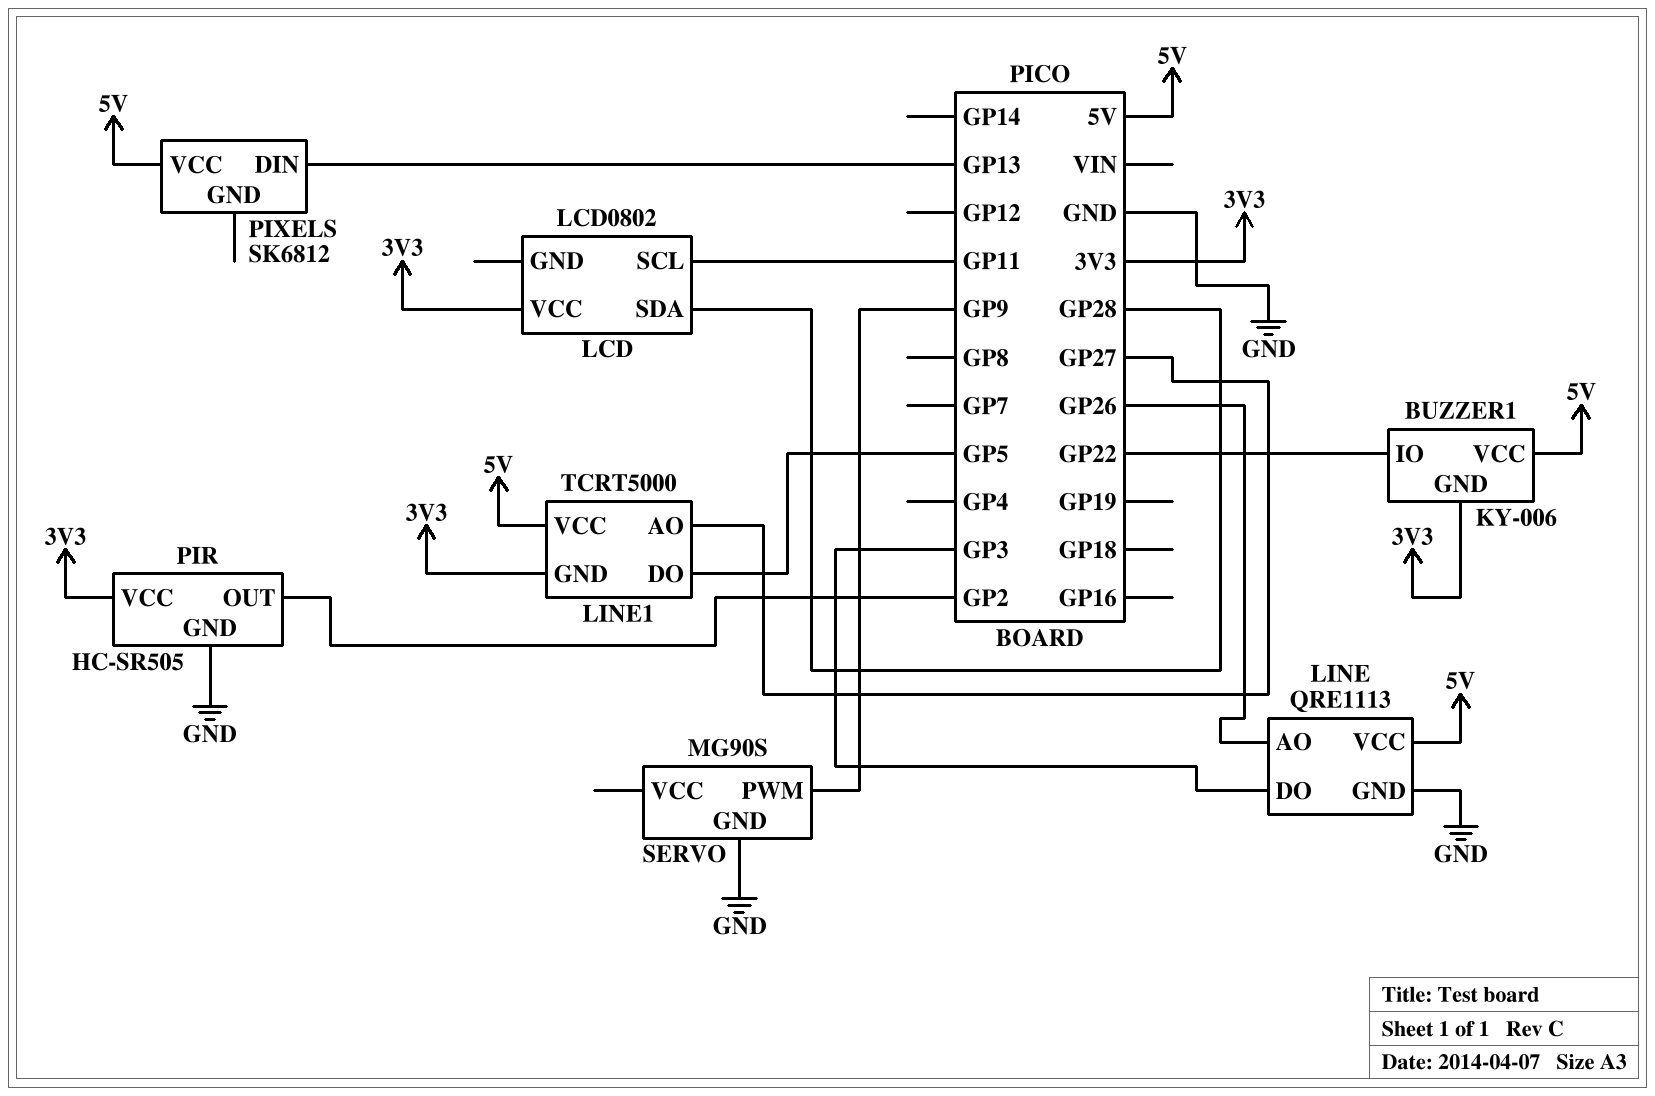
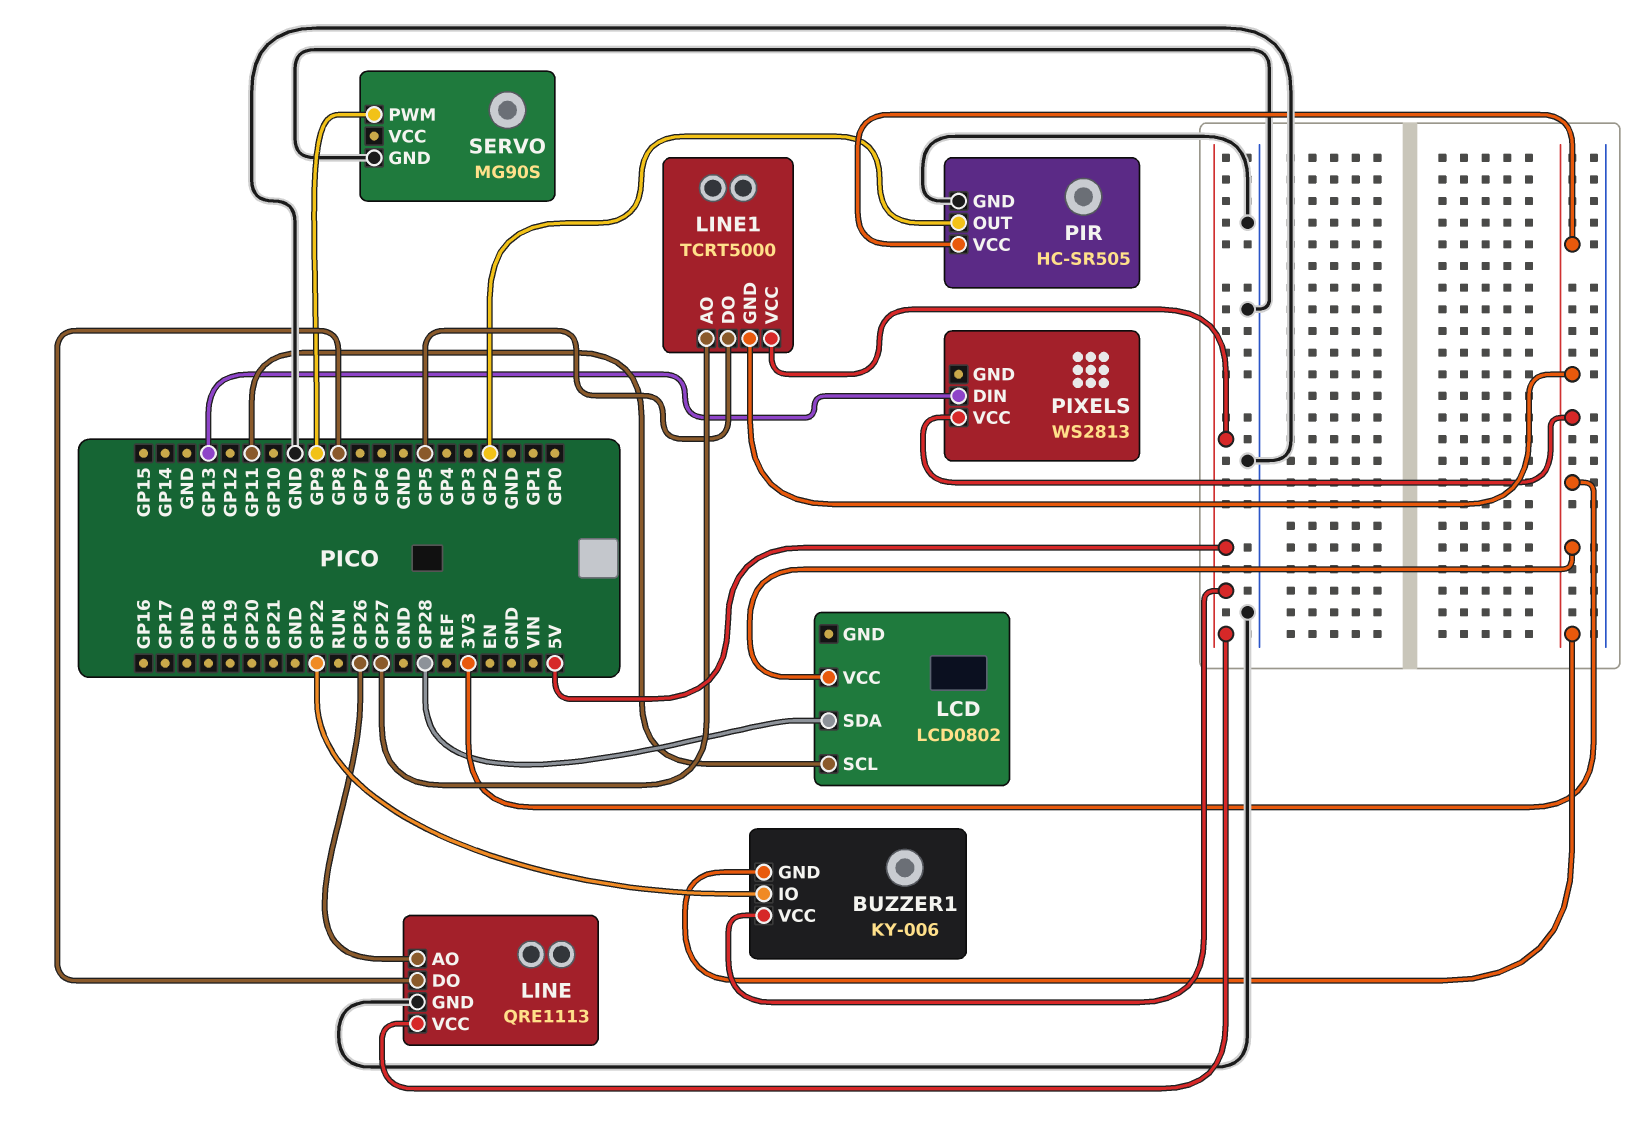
LINE pin DO: GP3 -> GP8
PIXELS: SK6812 -> WS2813
PIXELS pin VCC: 5V -> 3V3

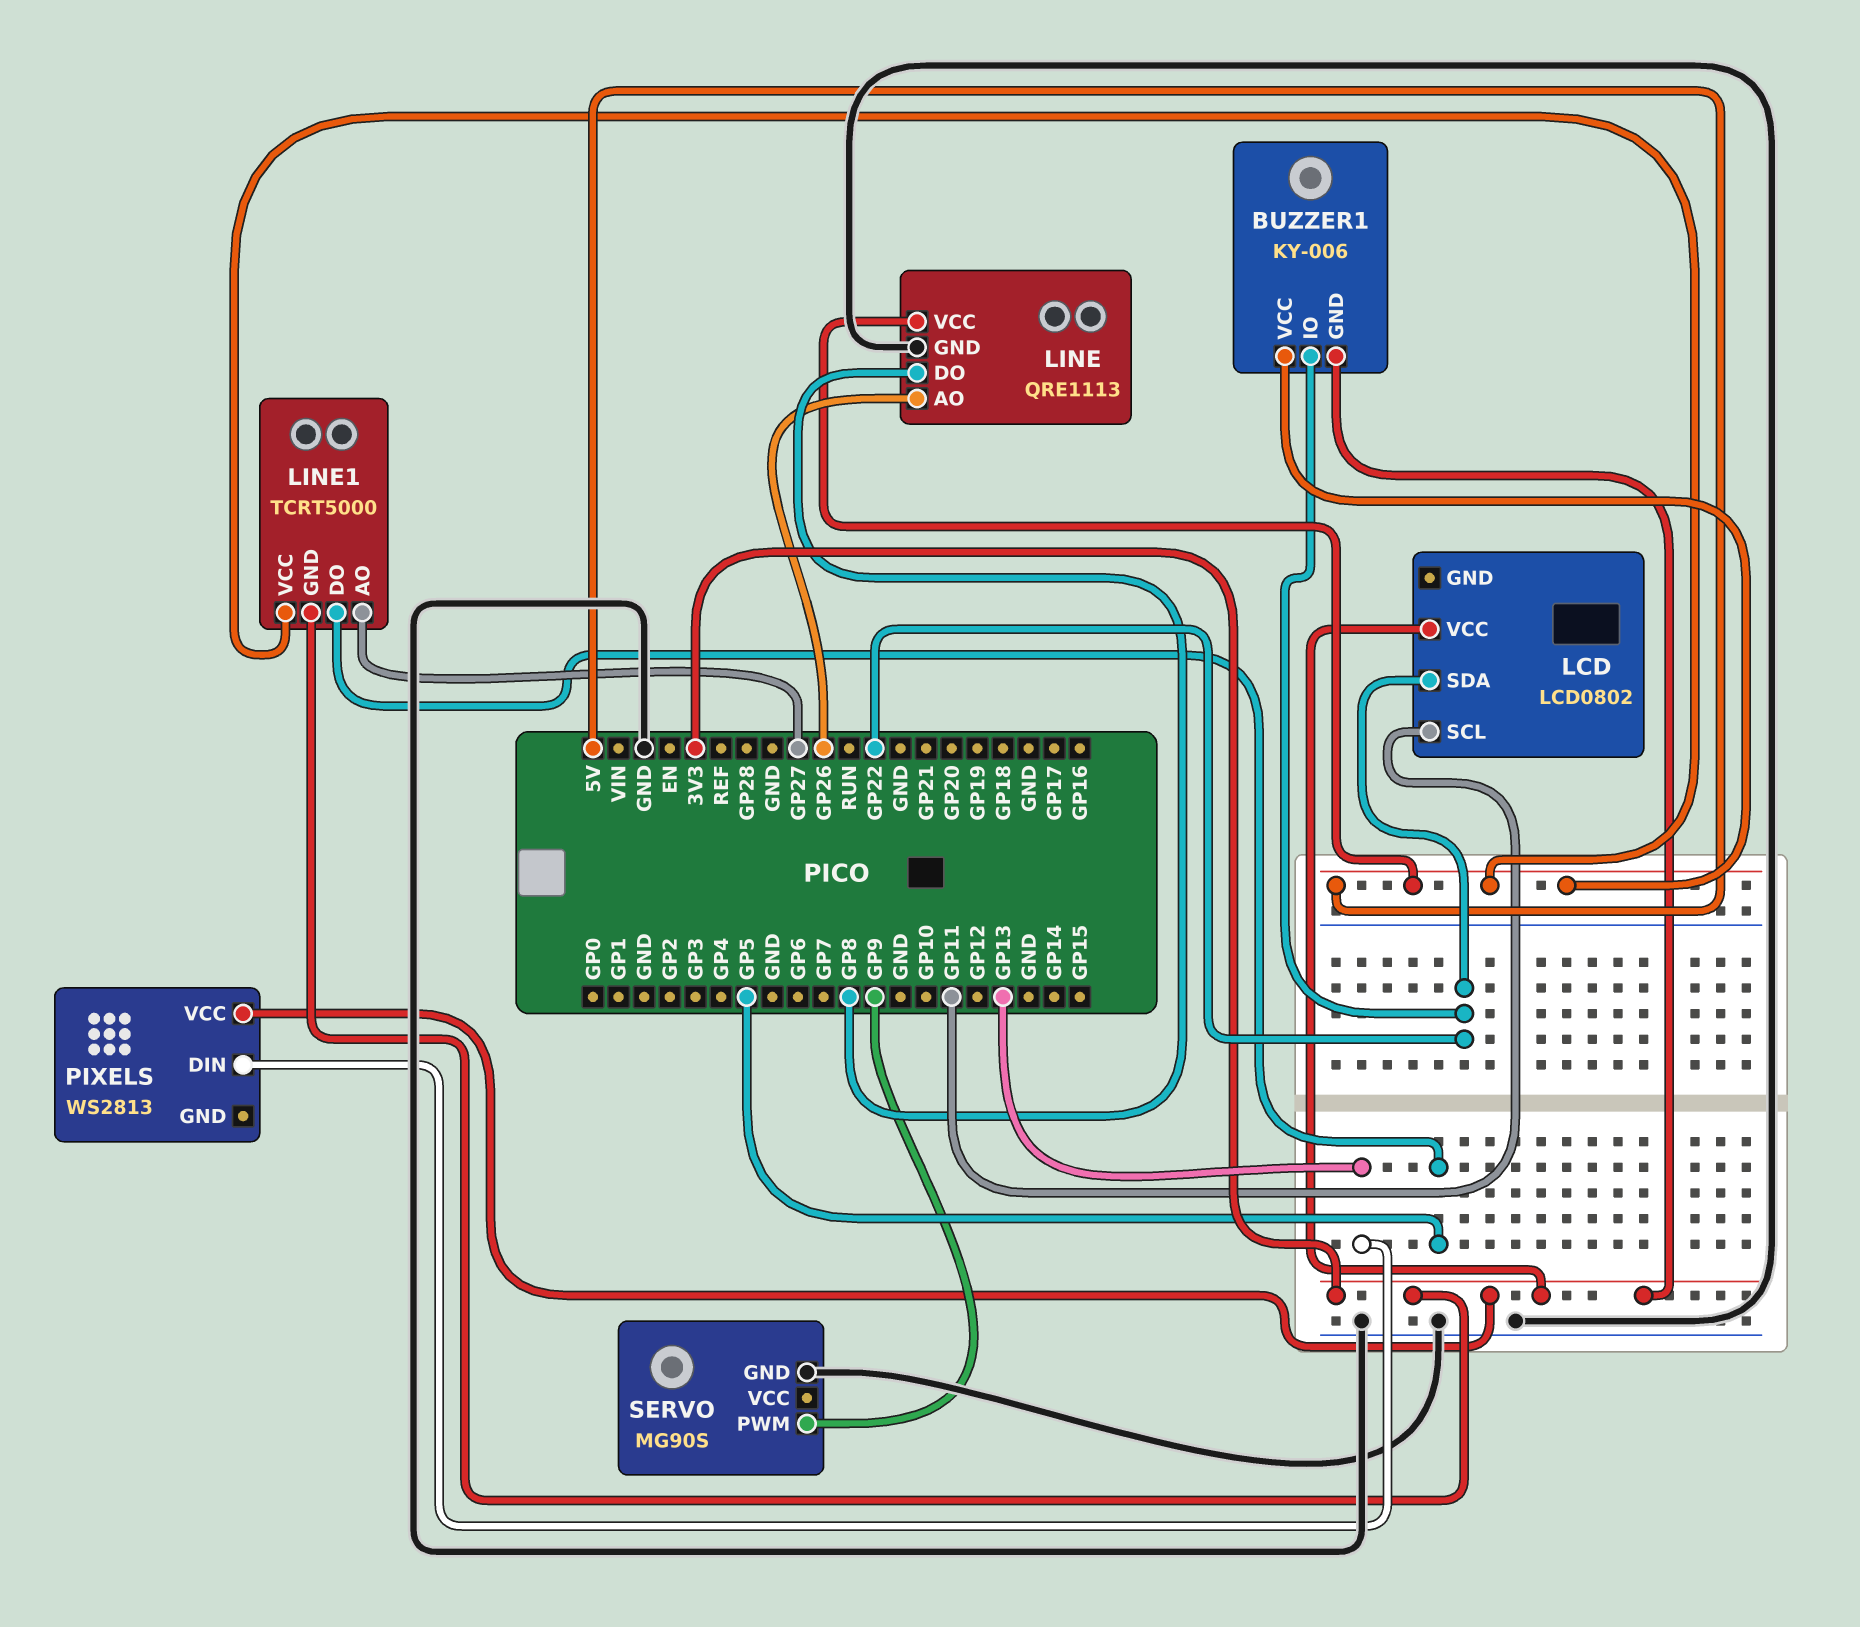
LCD pin SDA: GP28 -> GP22
PIR: HC-SR505 -> none
PIR pin GND: GND -> none
PIR pin OUT: GP2 -> none
PIR pin VCC: 3V3 -> none

